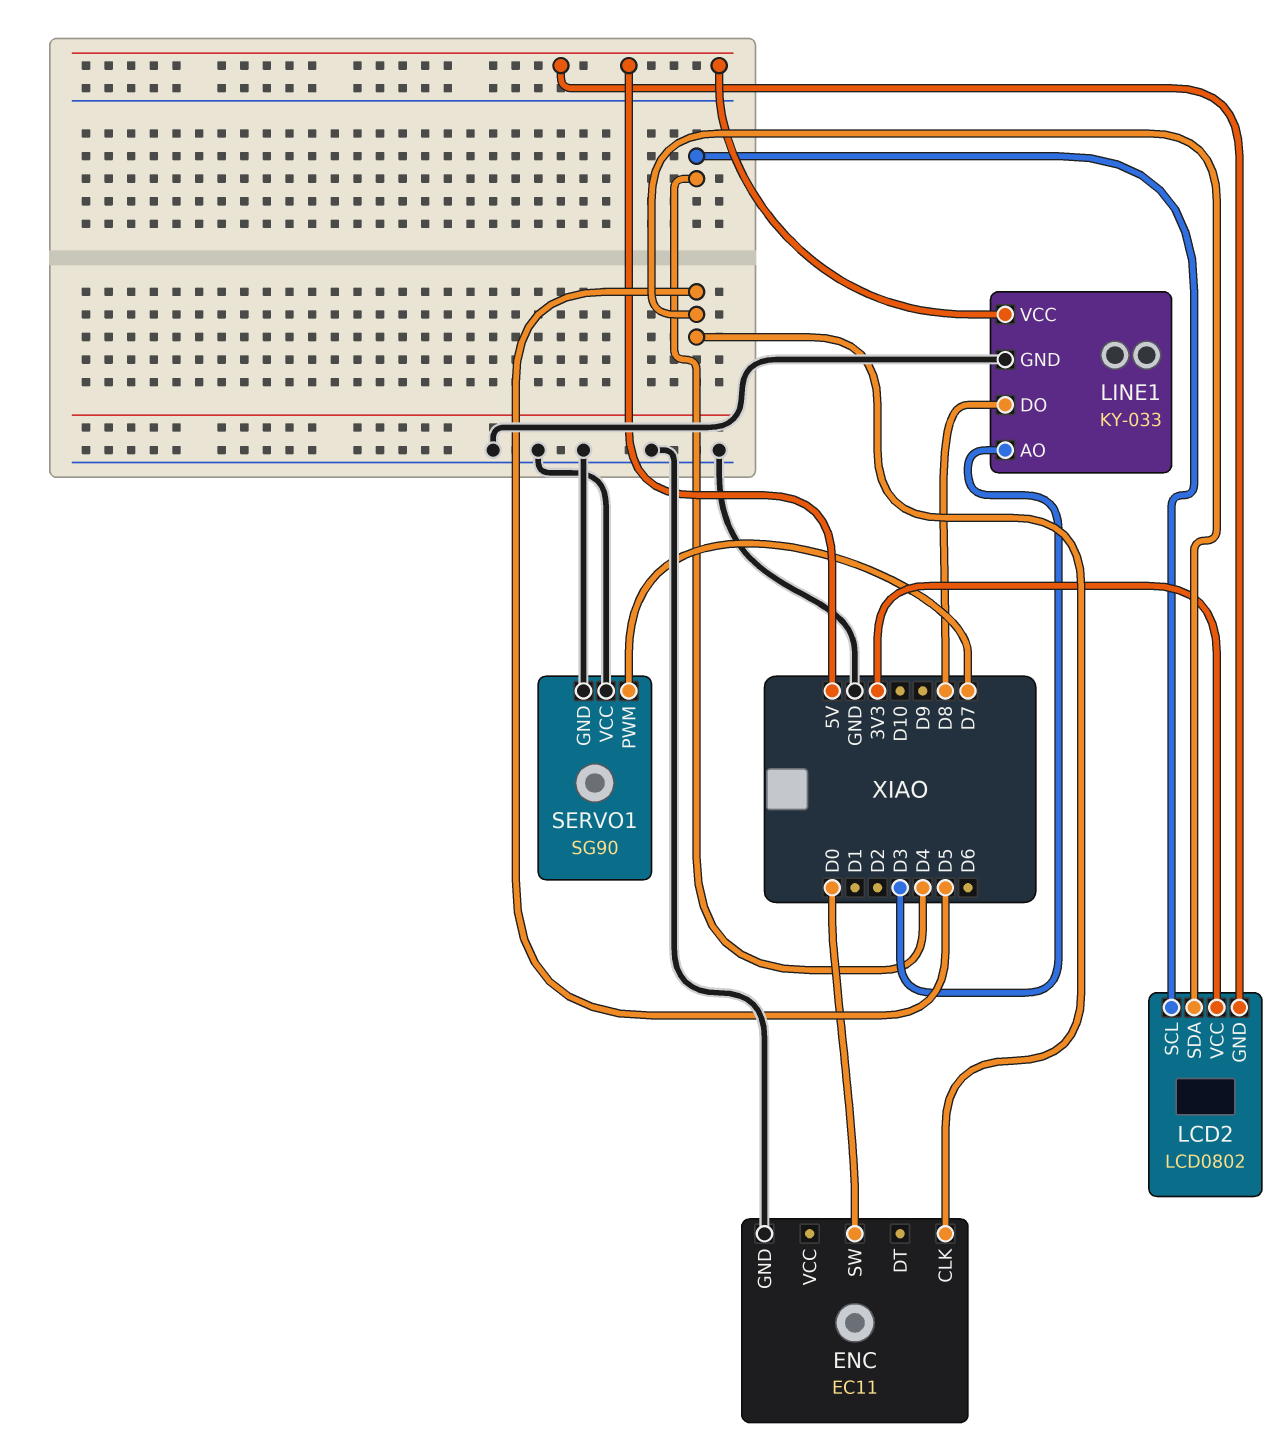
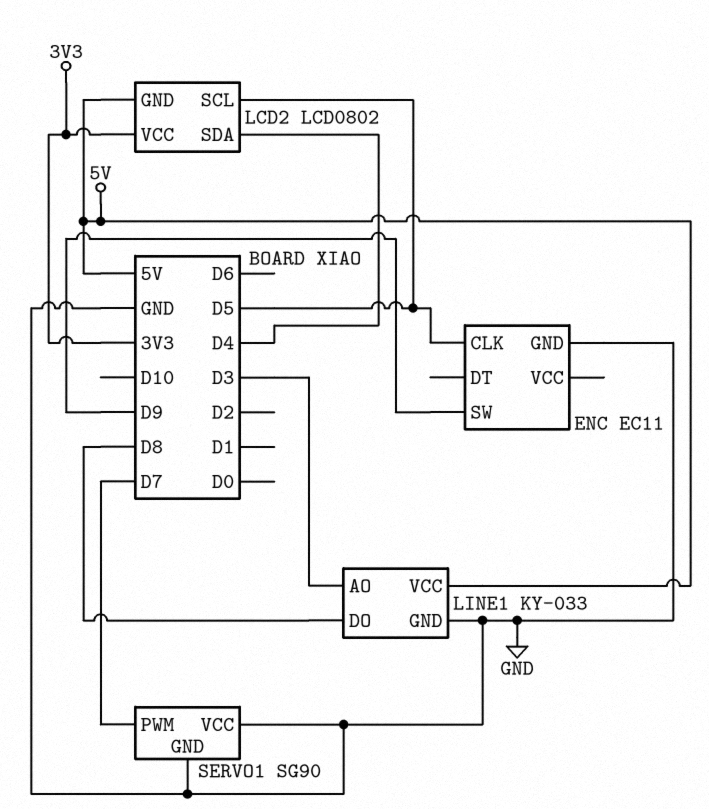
ENC pin SW: D0 -> D9
LCD2 pin SCL: D4 -> D5
LCD2 pin SDA: D5 -> D4

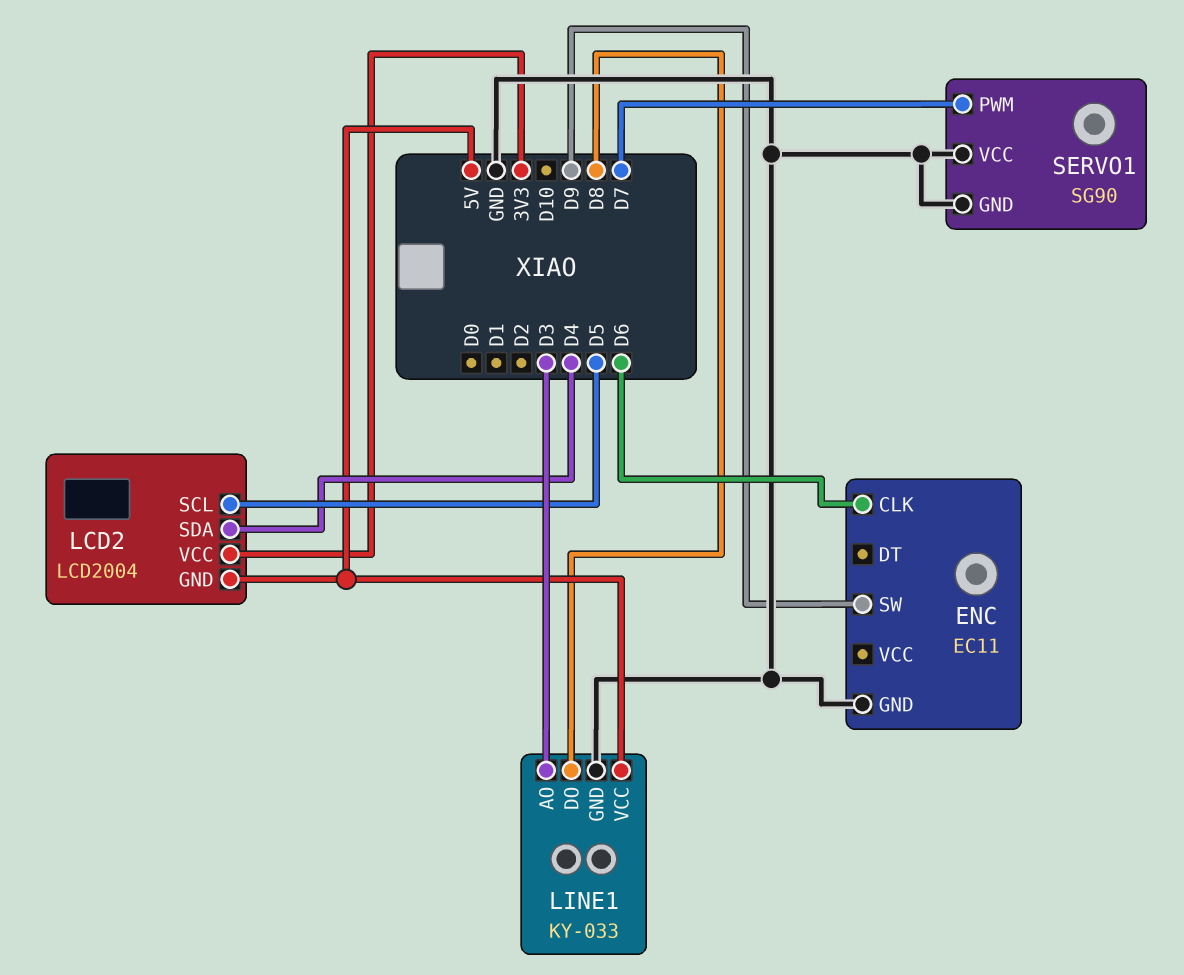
ENC pin CLK: D5 -> D6
LCD2: LCD0802 -> LCD2004

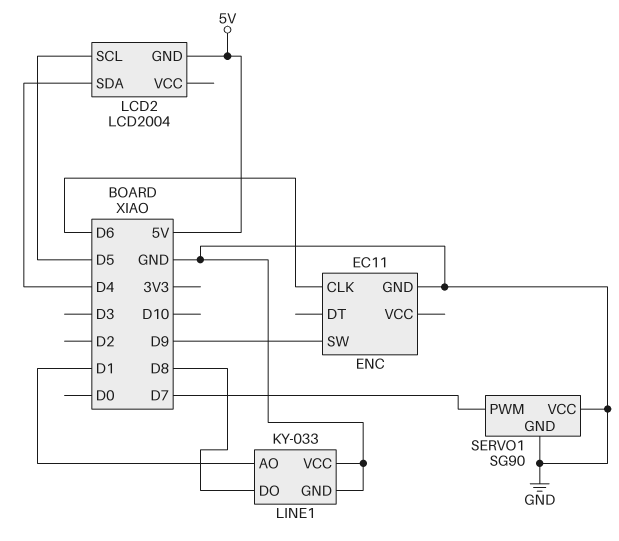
LCD2 pin VCC: 3V3 -> none
LINE1 pin AO: D3 -> D1
LINE1 pin VCC: 5V -> GND

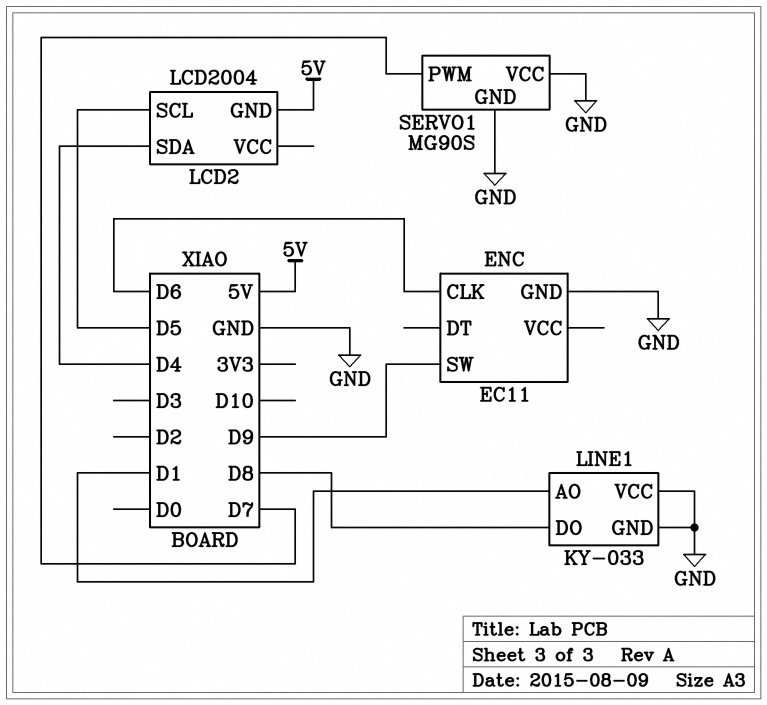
SERVO1: SG90 -> MG90S

